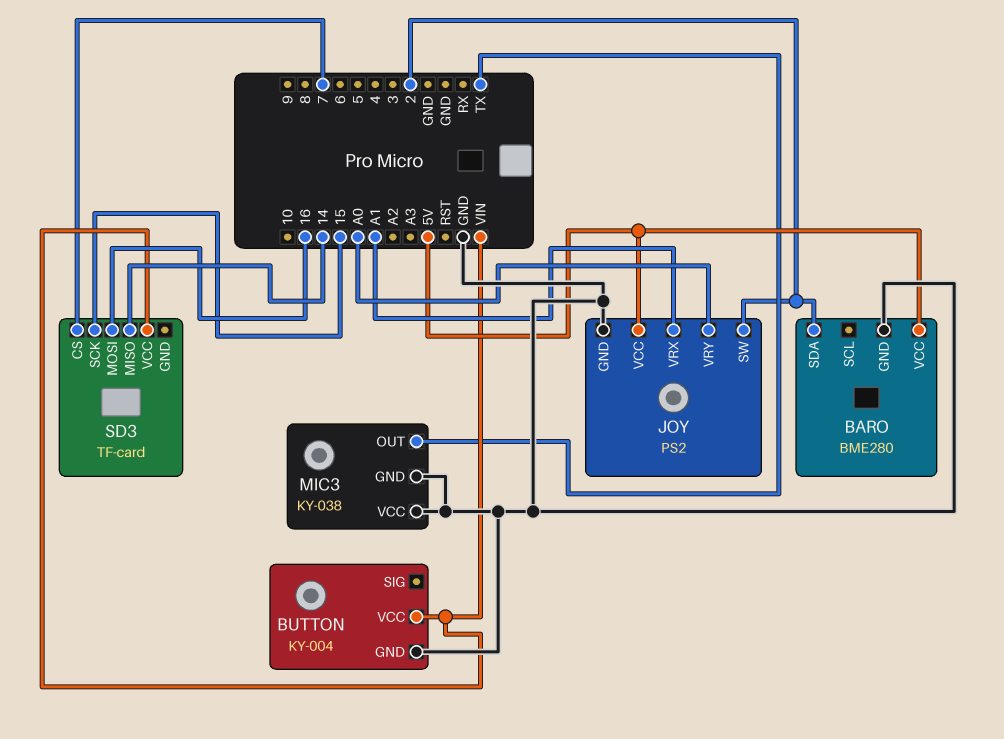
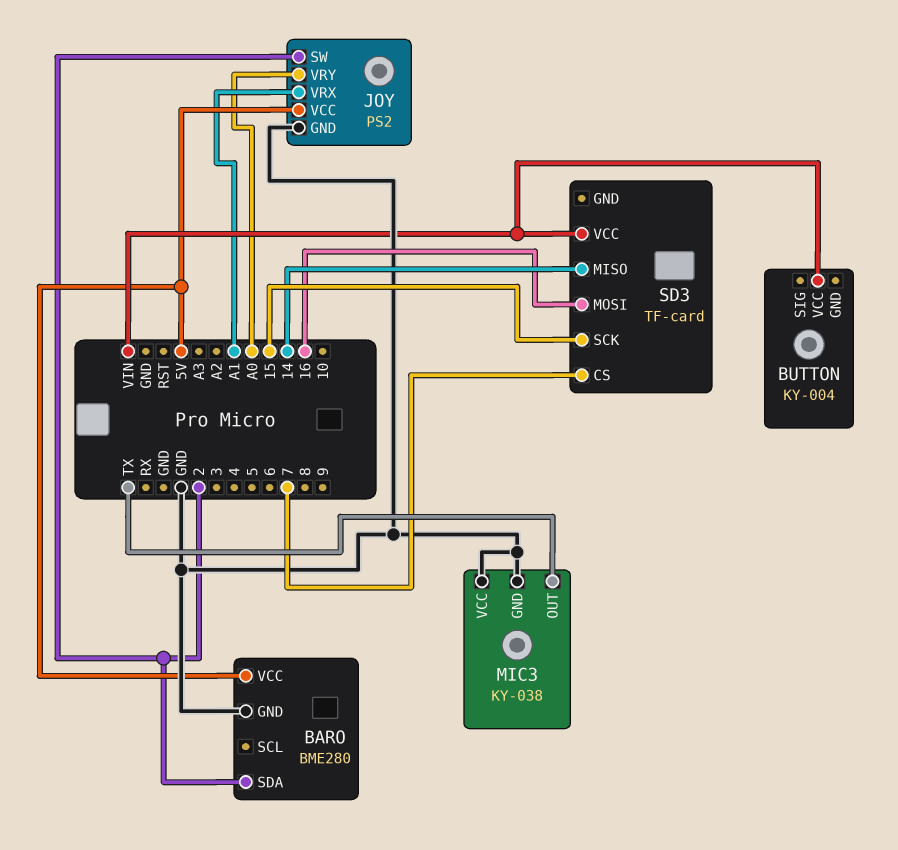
BUTTON pin GND: GND -> none

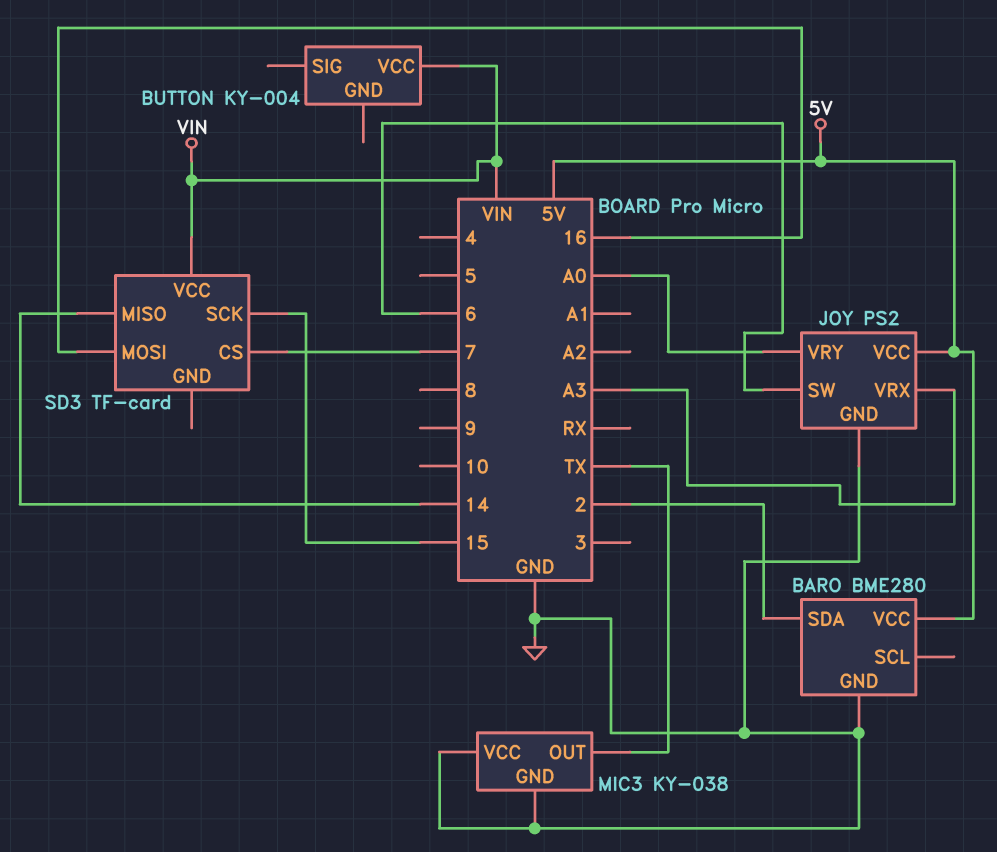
JOY pin SW: 2 -> 6
JOY pin VRX: A1 -> A3

